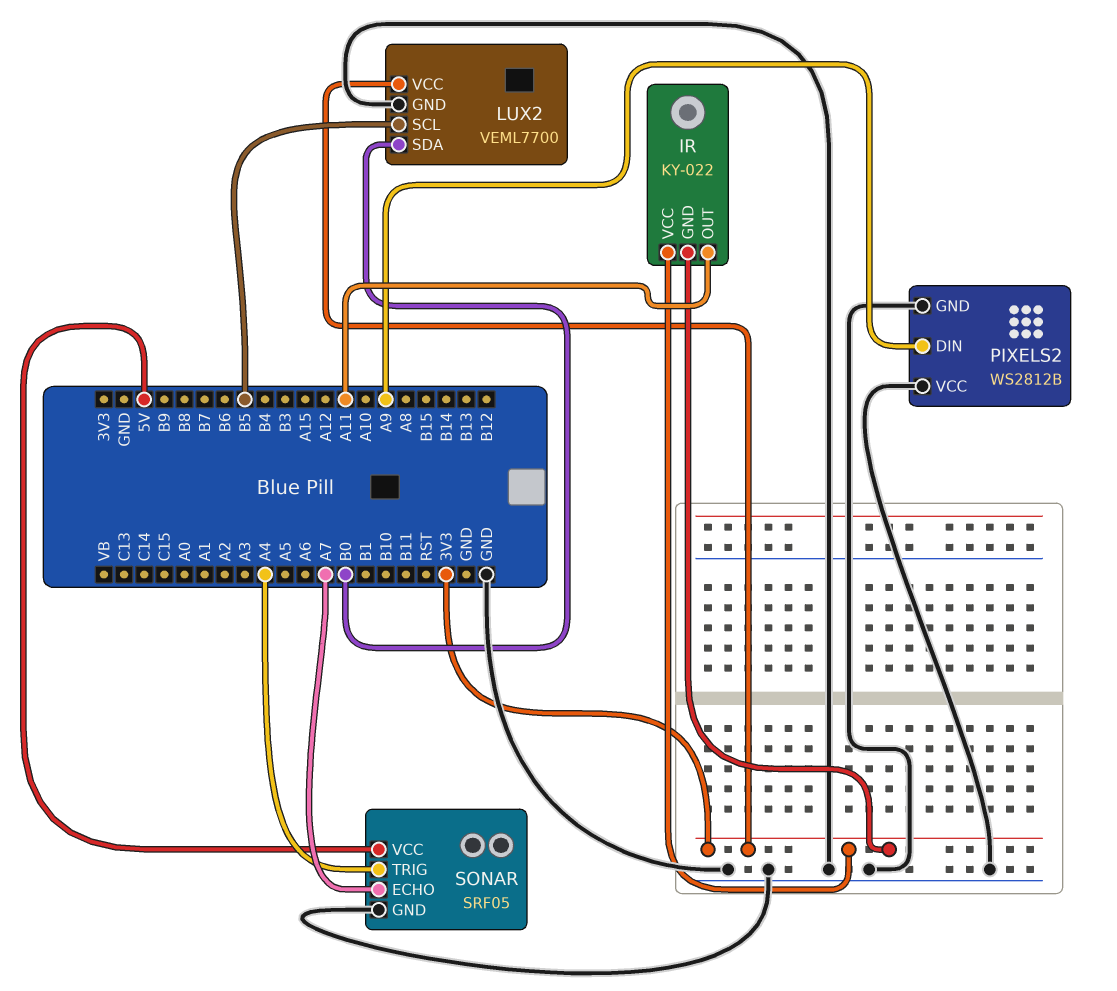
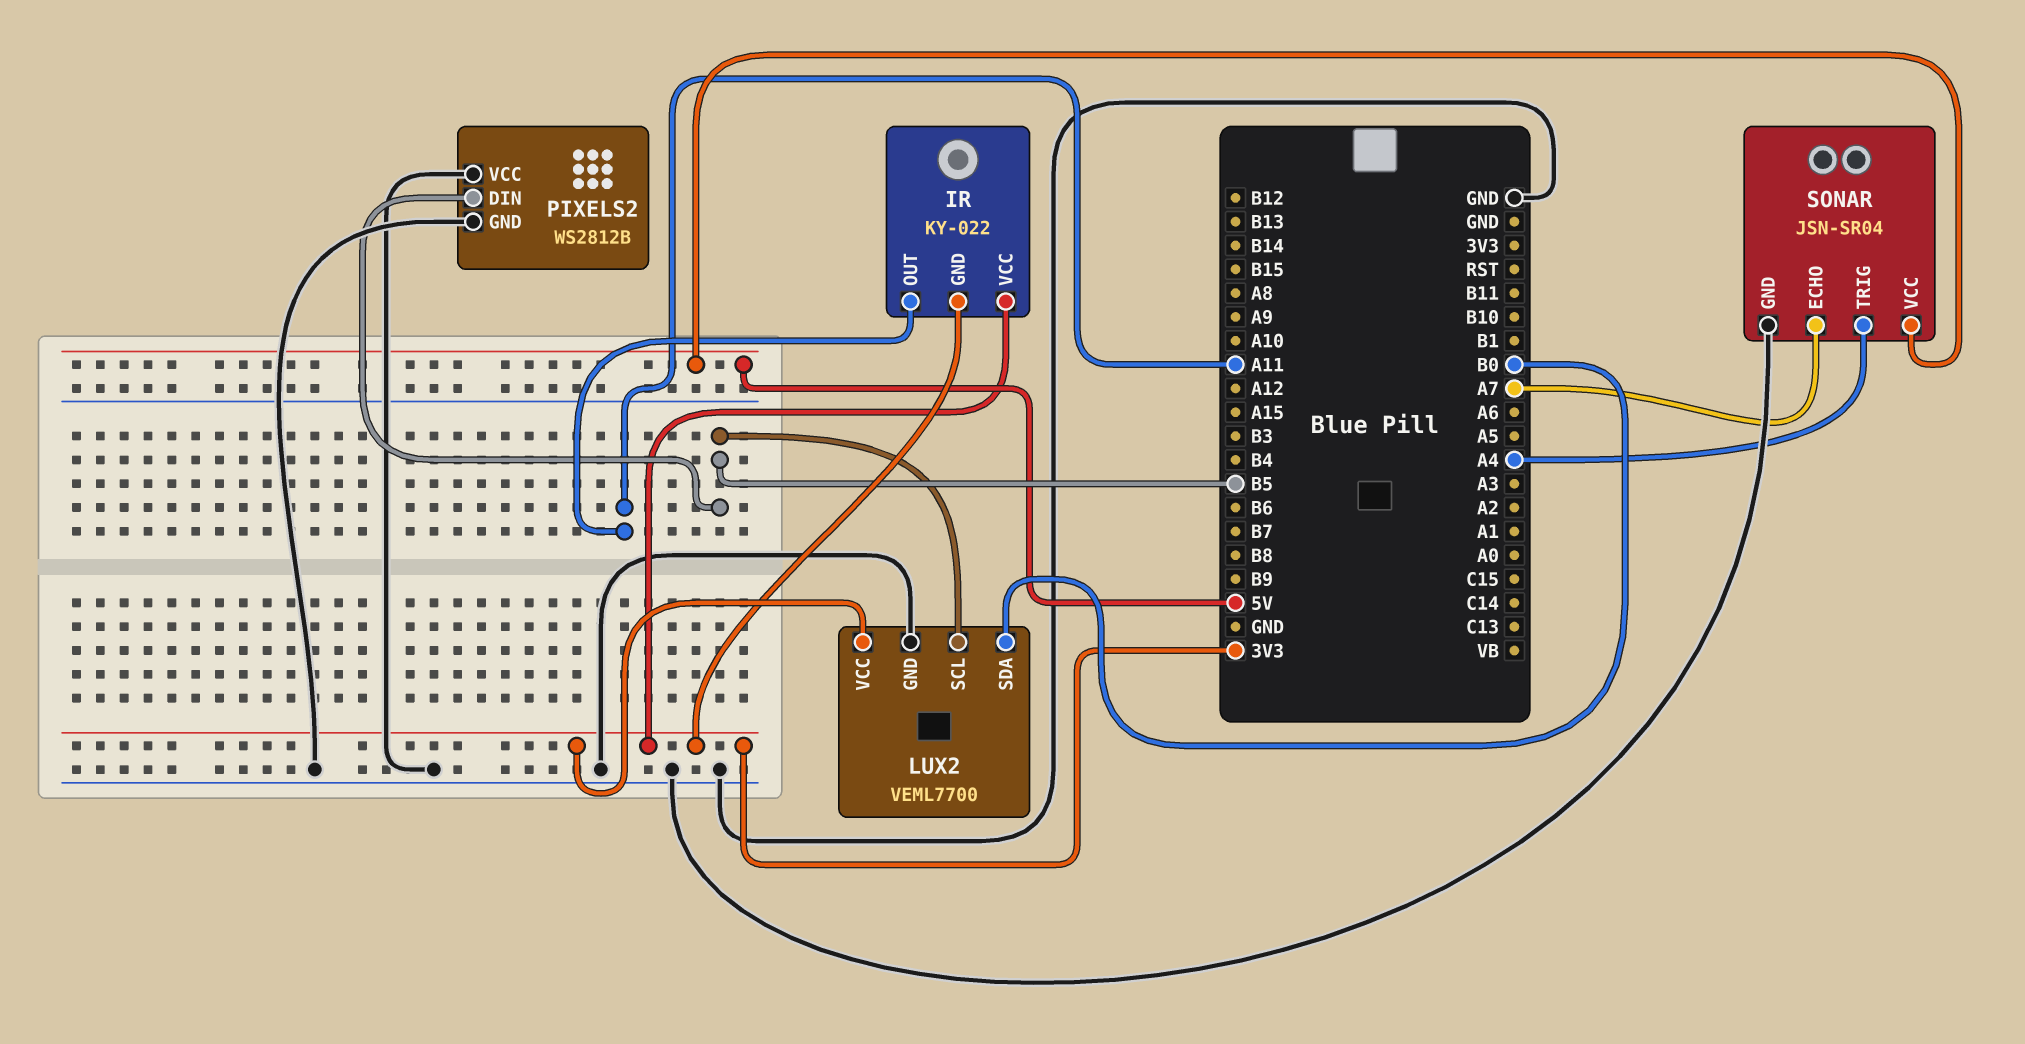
PIXELS2 pin DIN: A9 -> B5
SONAR: SRF05 -> JSN-SR04

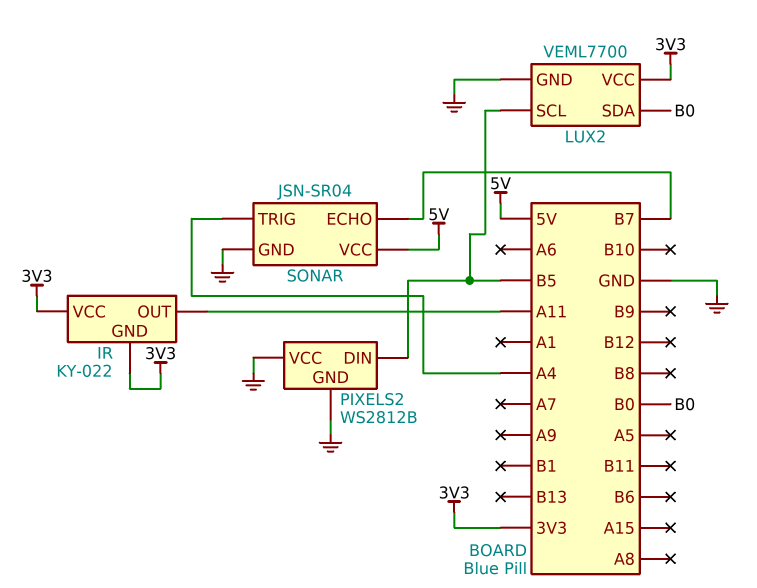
SONAR pin ECHO: A7 -> B7

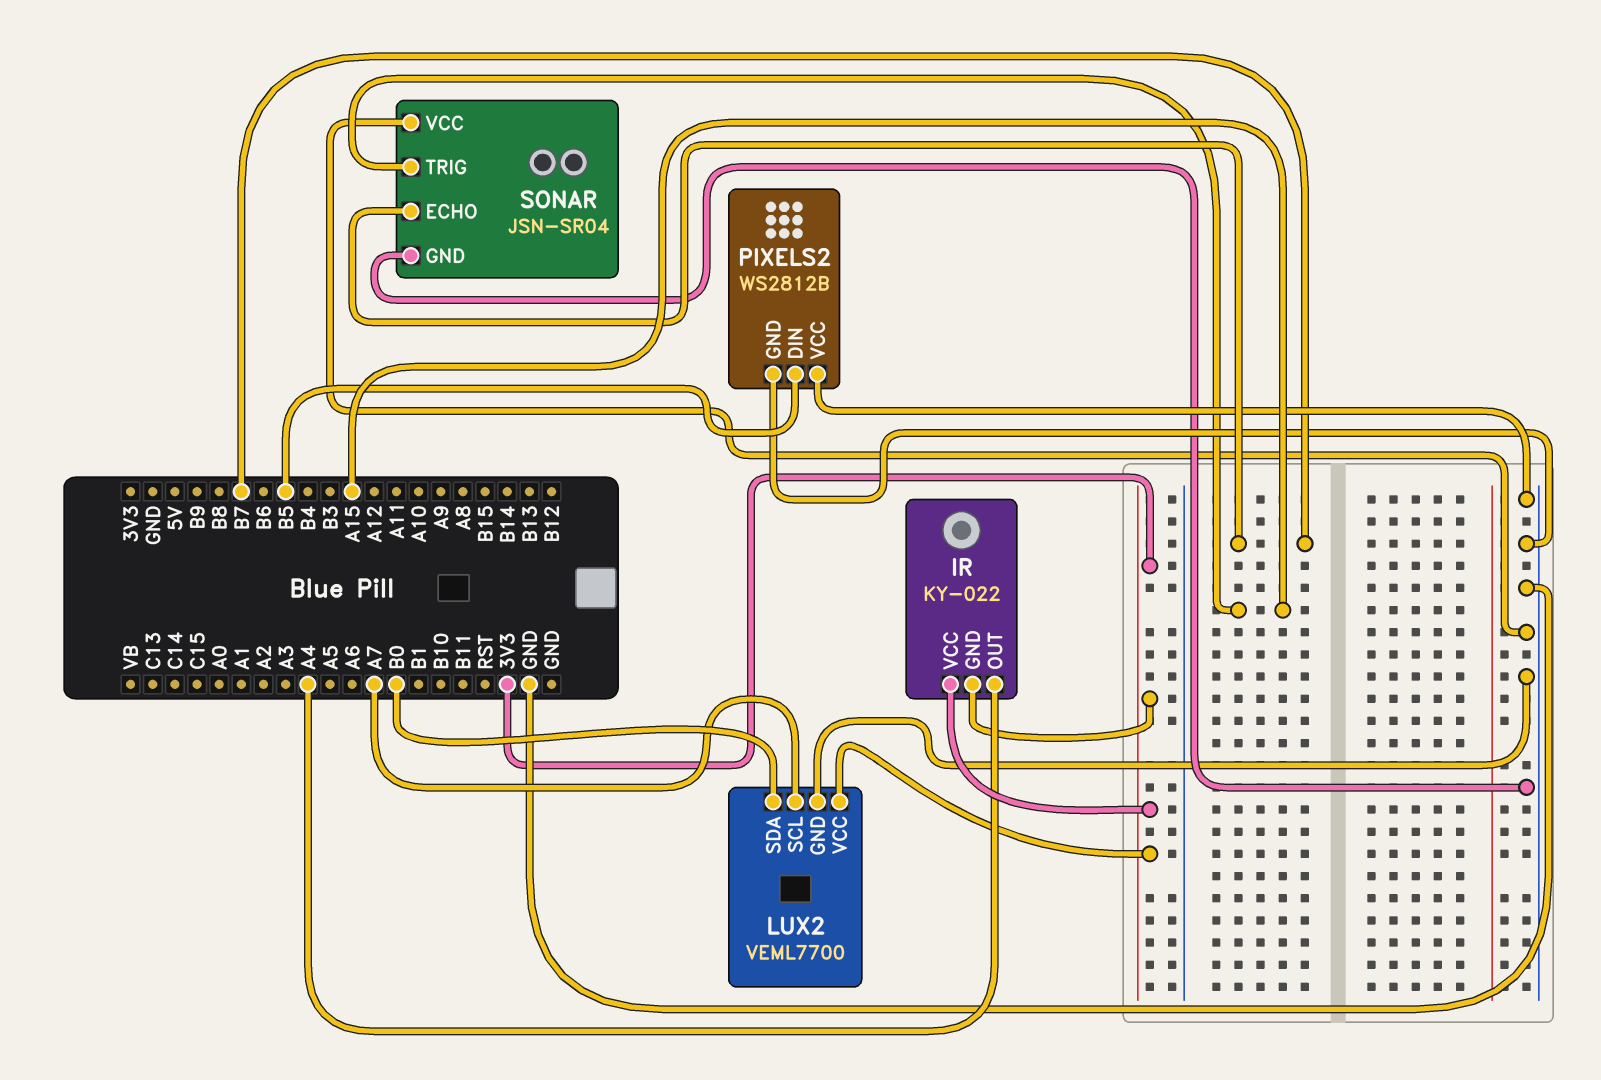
IR pin OUT: A11 -> A4
LUX2 pin SCL: B5 -> A7
SONAR pin TRIG: A4 -> A15
SONAR pin VCC: 5V -> GND

